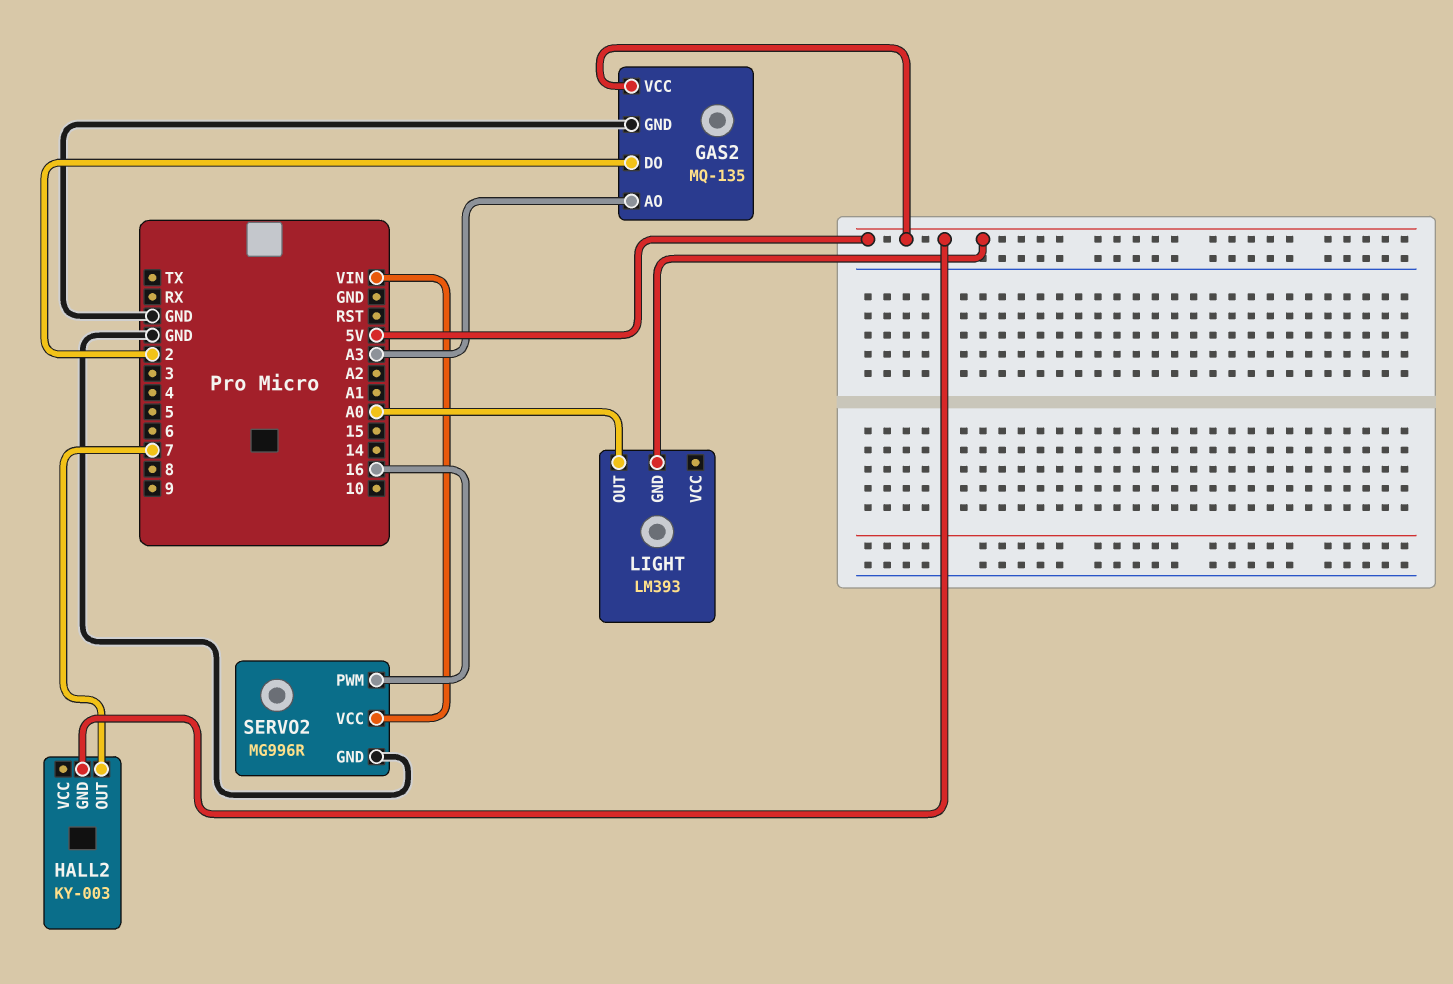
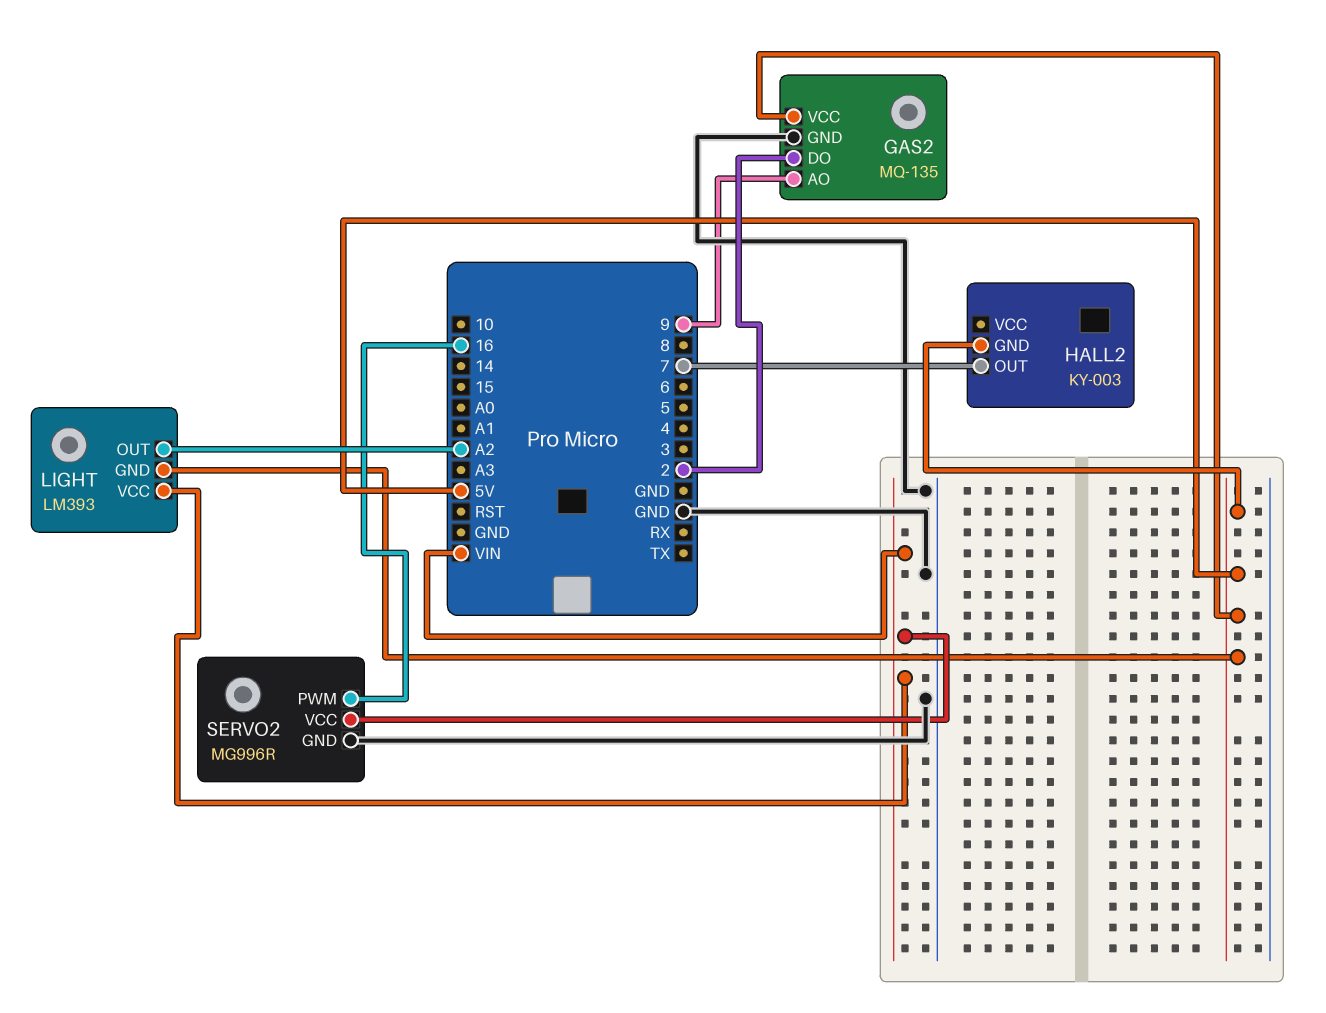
GAS2 pin AO: A3 -> 9
LIGHT pin OUT: A0 -> A2
LIGHT pin VCC: none -> VIN

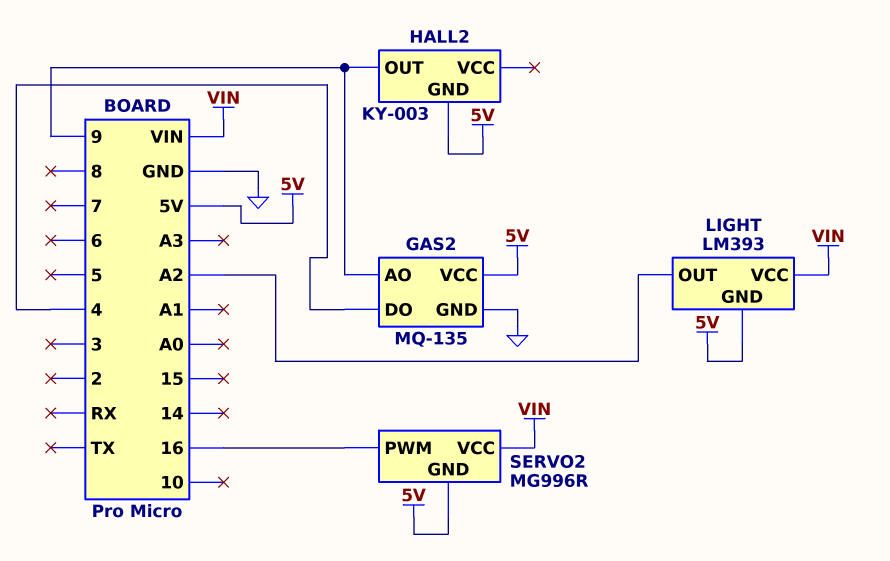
GAS2 pin DO: 2 -> 4
HALL2 pin OUT: 7 -> 9
SERVO2 pin GND: GND -> 5V

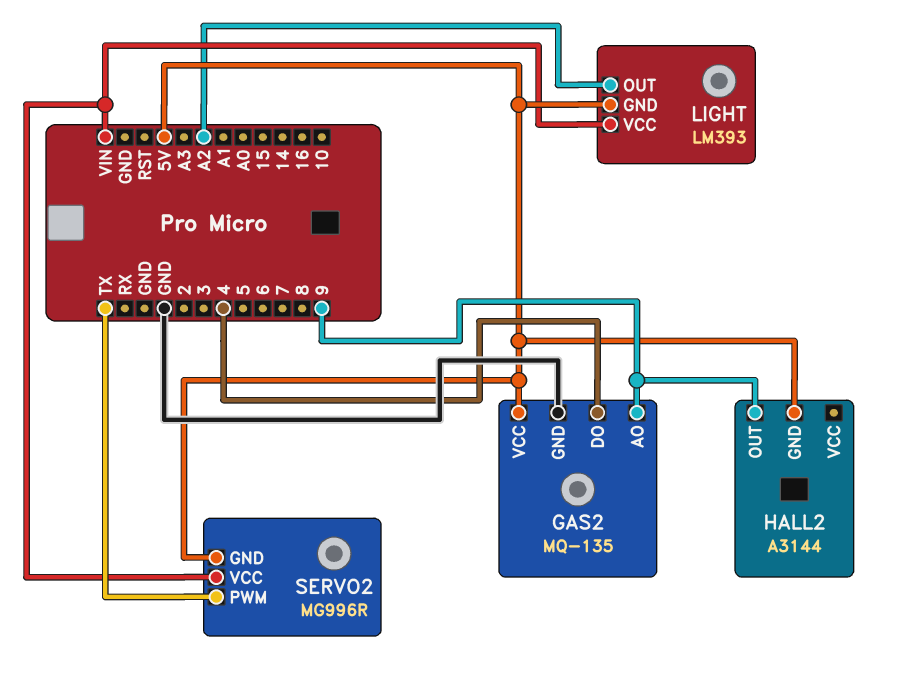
HALL2: KY-003 -> A3144
SERVO2 pin PWM: 16 -> TX

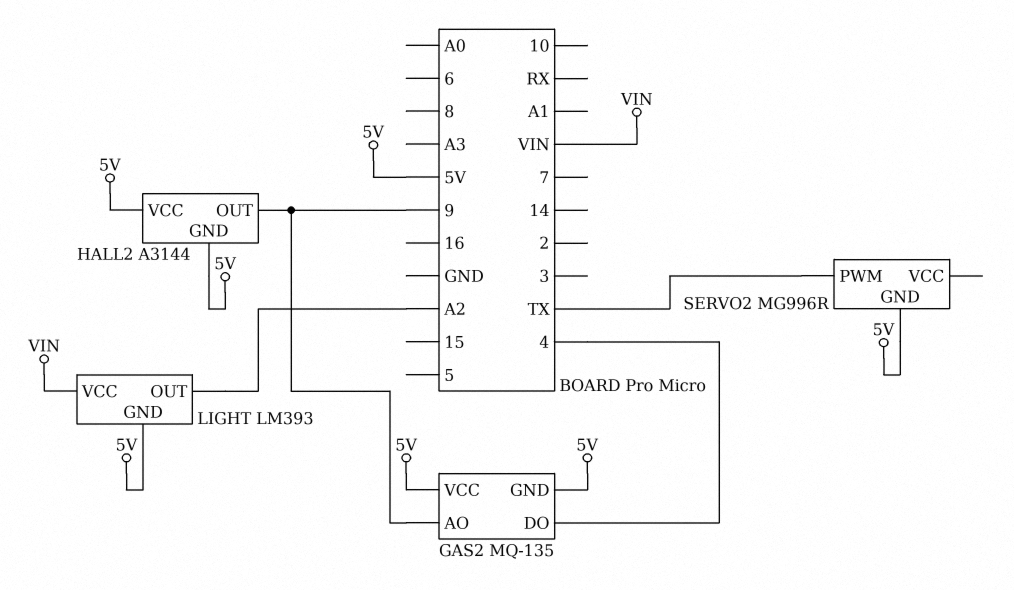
GAS2 pin GND: GND -> 5V
HALL2 pin VCC: none -> 5V
SERVO2 pin VCC: VIN -> none

